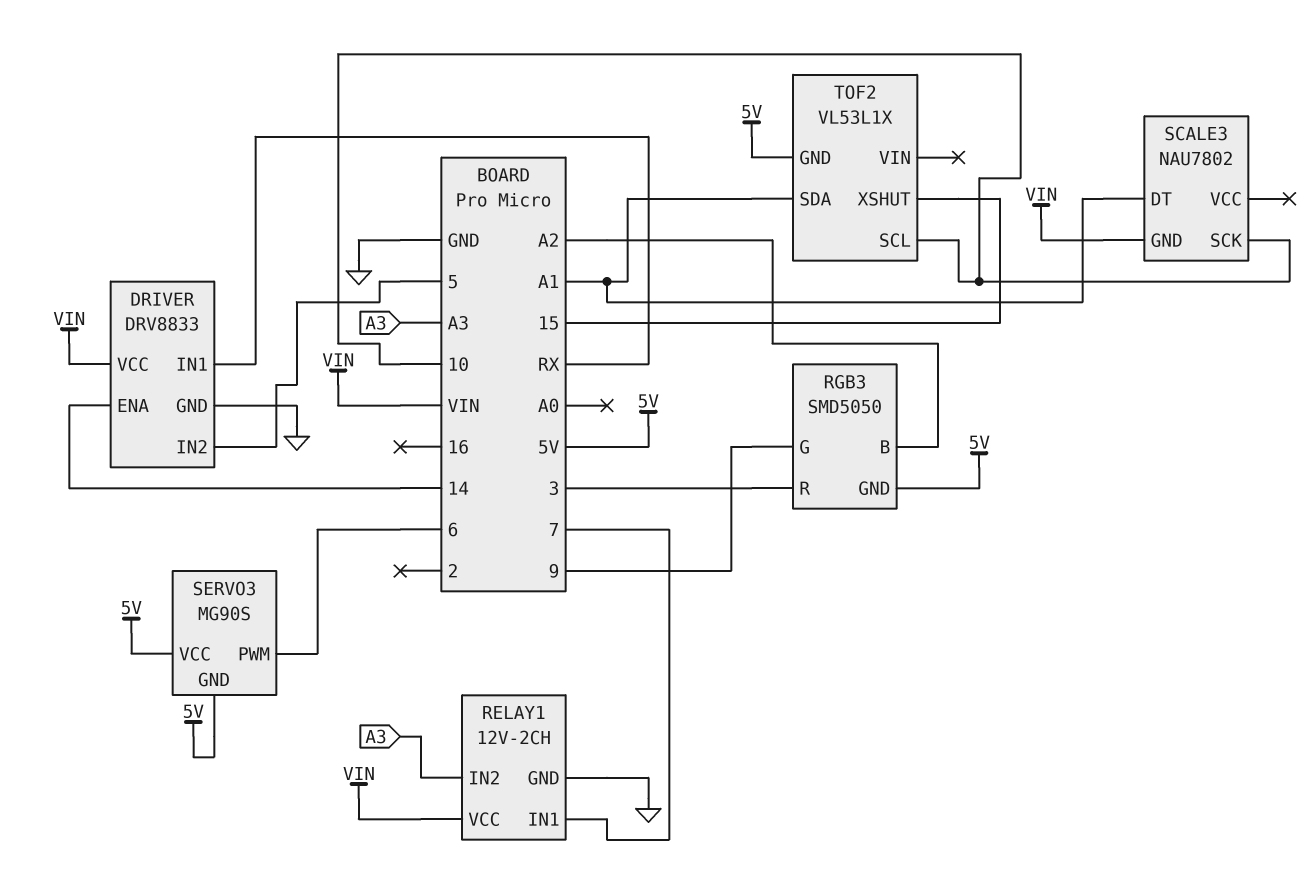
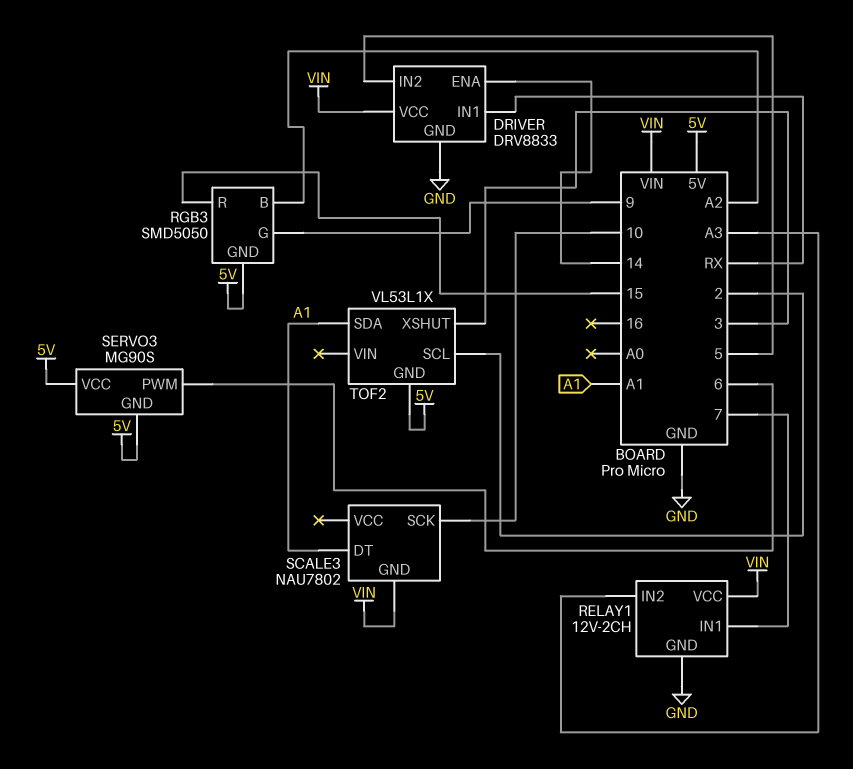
RGB3 pin R: 3 -> 15
TOF2 pin SCL: 10 -> 2
TOF2 pin XSHUT: 15 -> 3

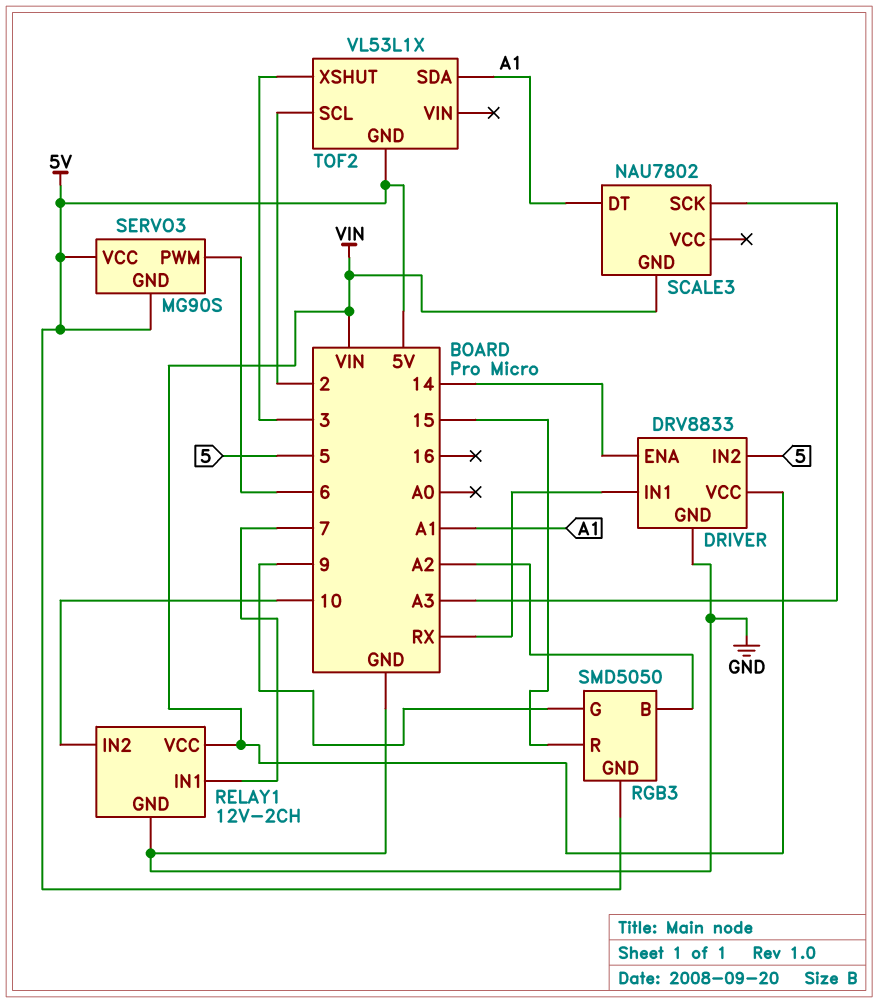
RELAY1 pin IN2: A3 -> 10
SCALE3 pin SCK: 10 -> A3

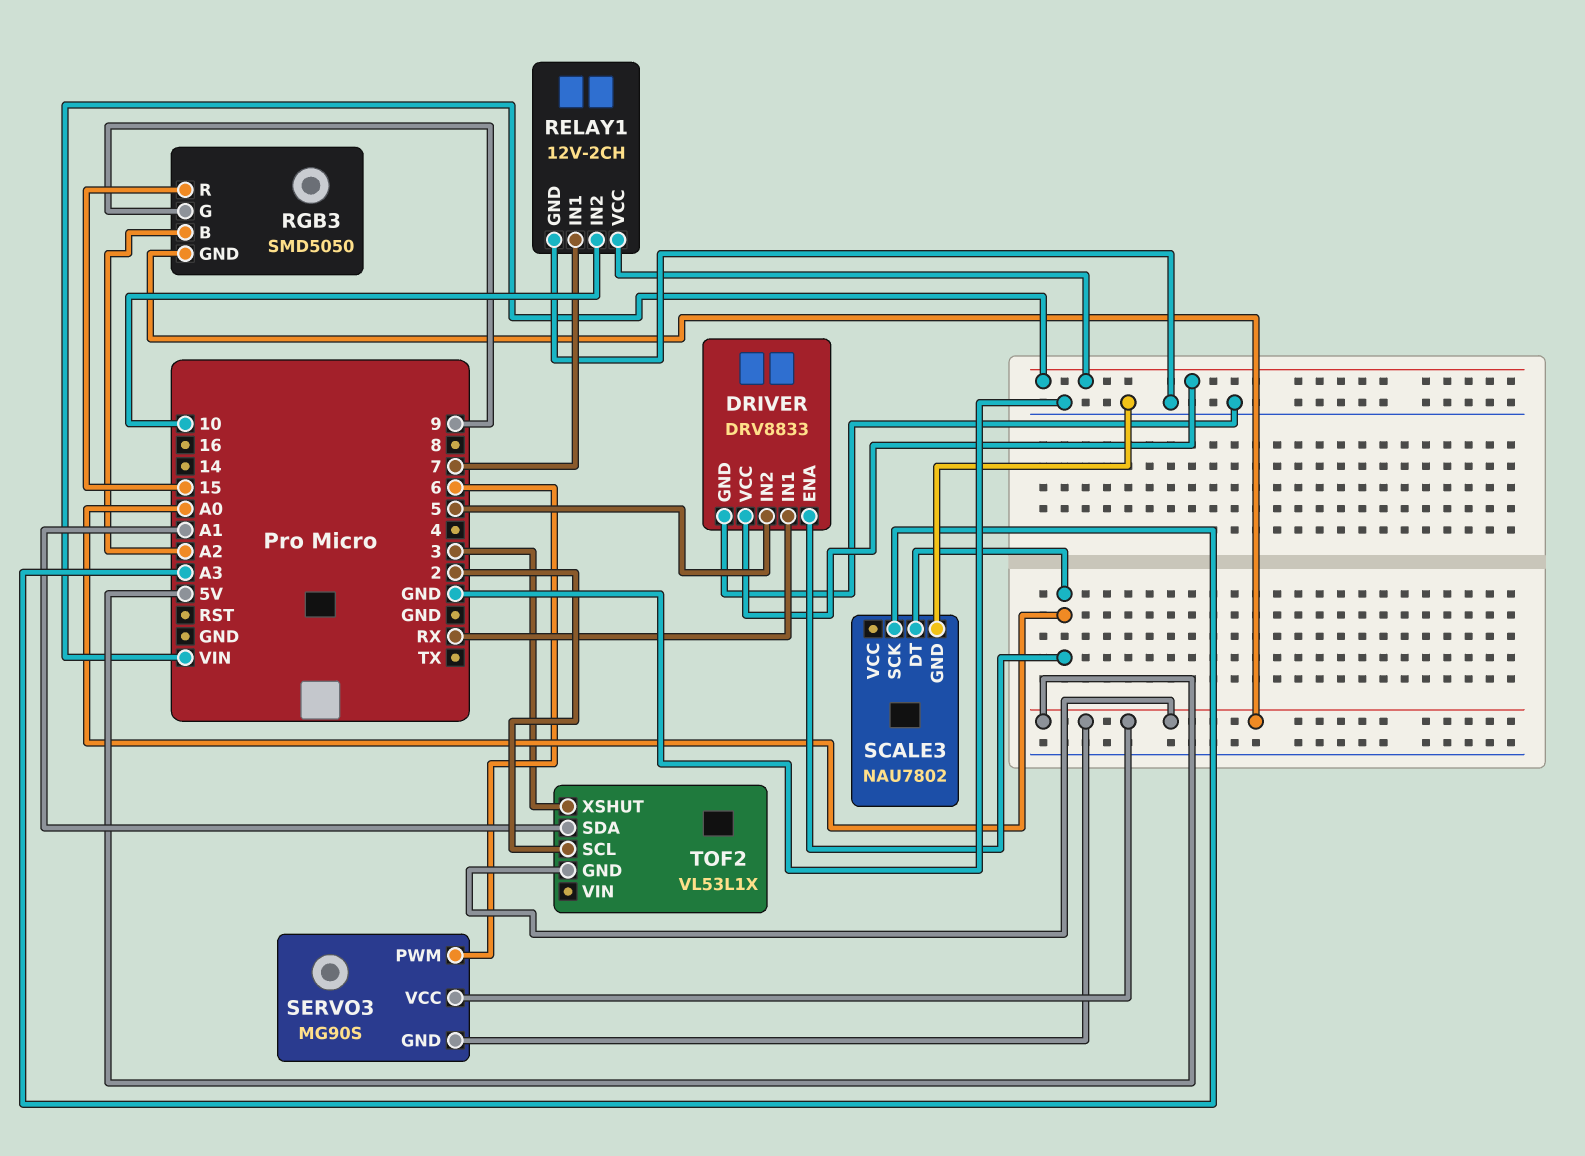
DRIVER pin ENA: 14 -> A0
SCALE3 pin DT: A1 -> A0
SCALE3 pin GND: VIN -> GND

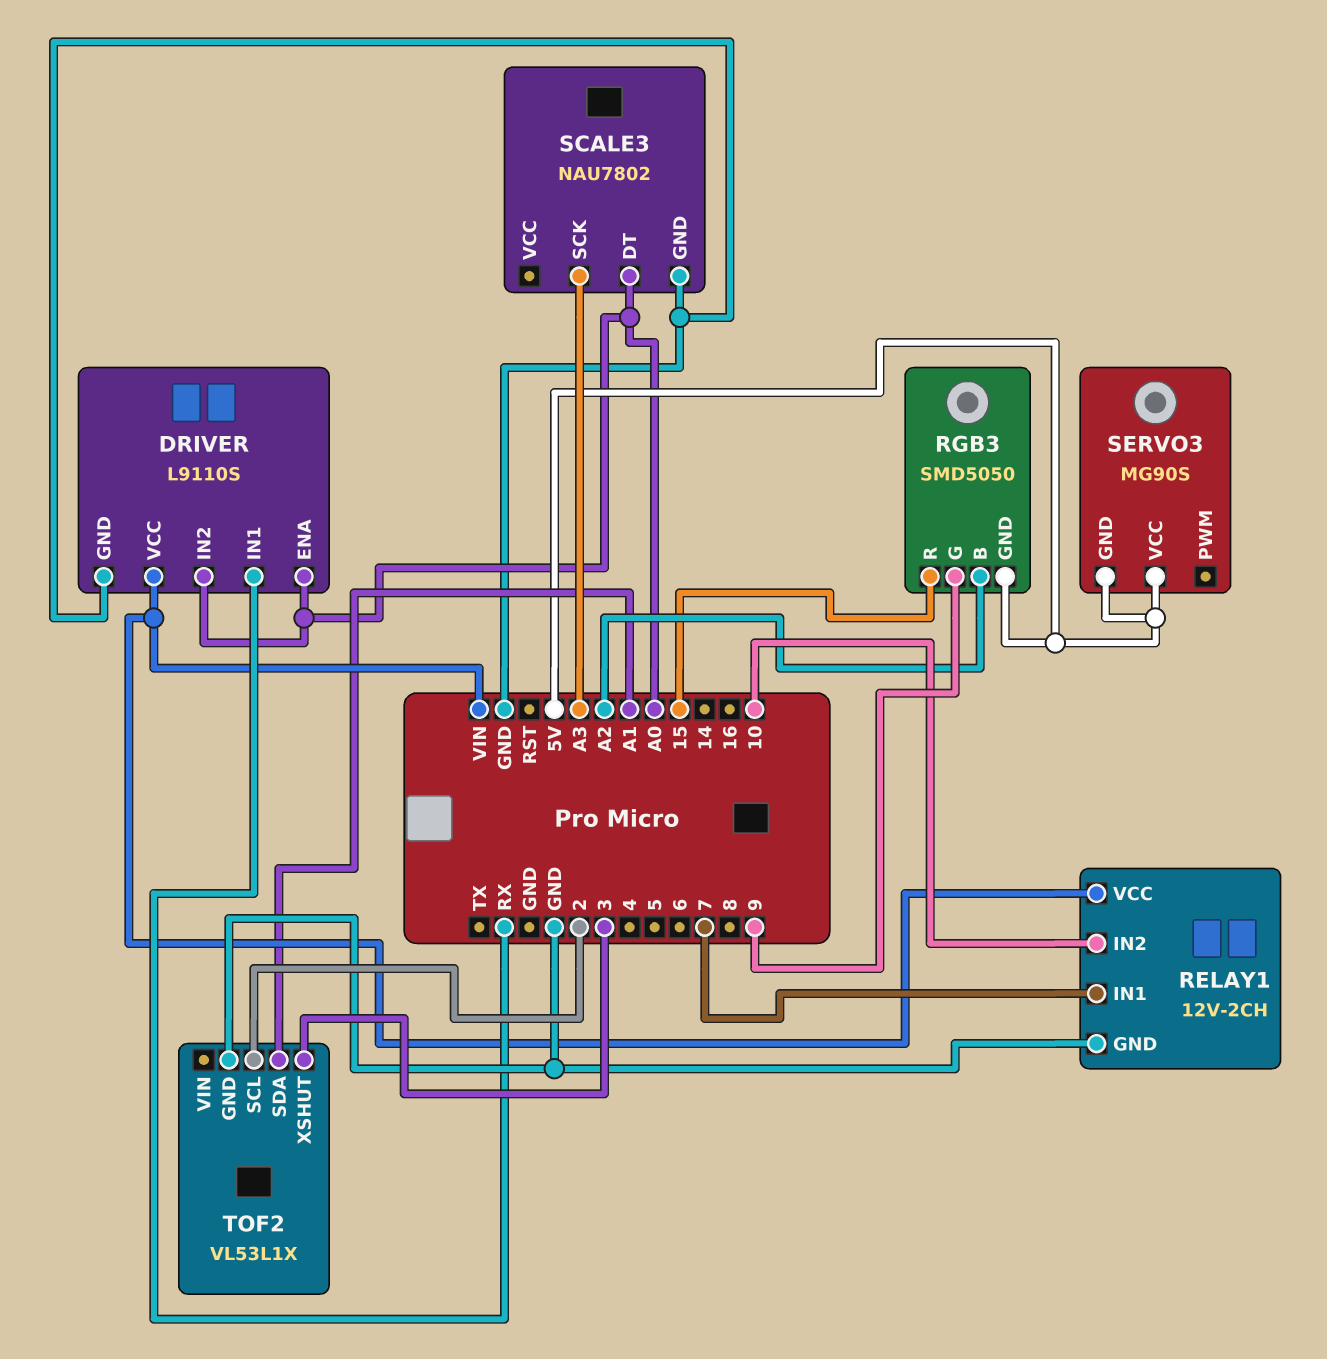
DRIVER: DRV8833 -> L9110S
DRIVER pin IN2: 5 -> A0
SERVO3 pin PWM: 6 -> none
TOF2 pin GND: 5V -> GND

